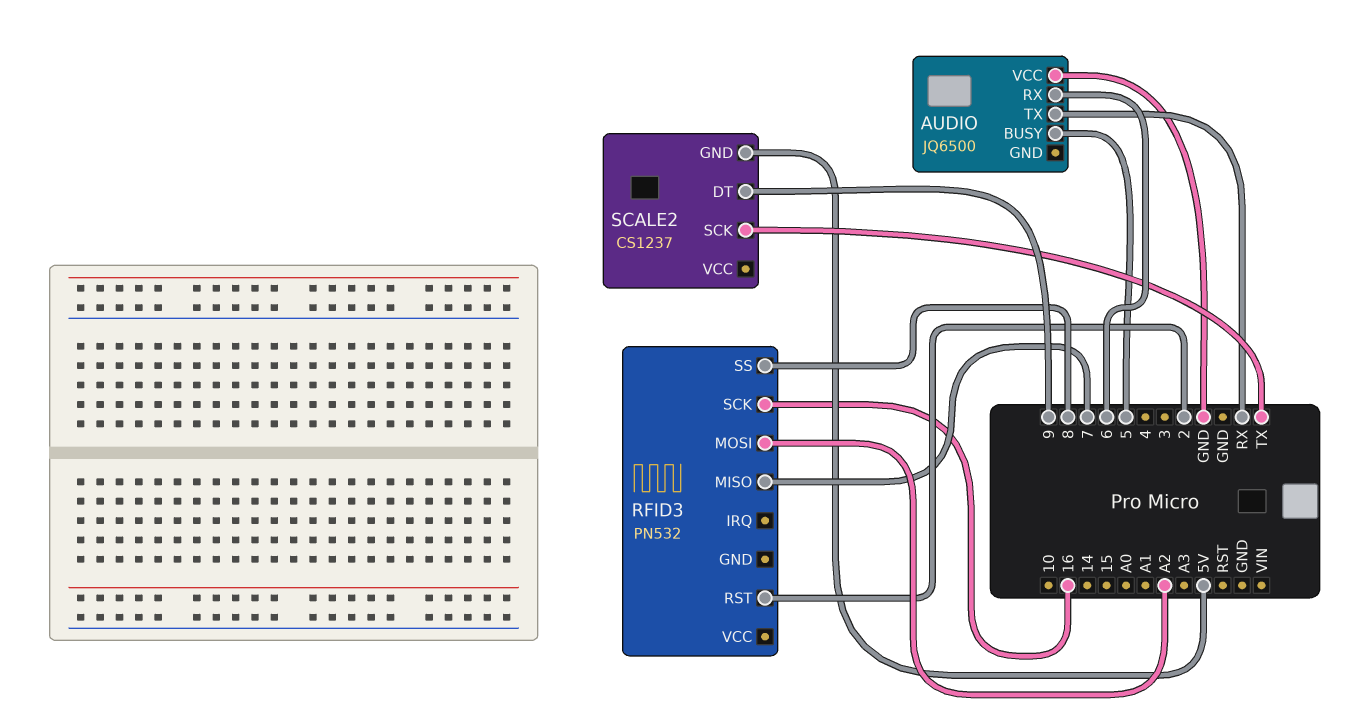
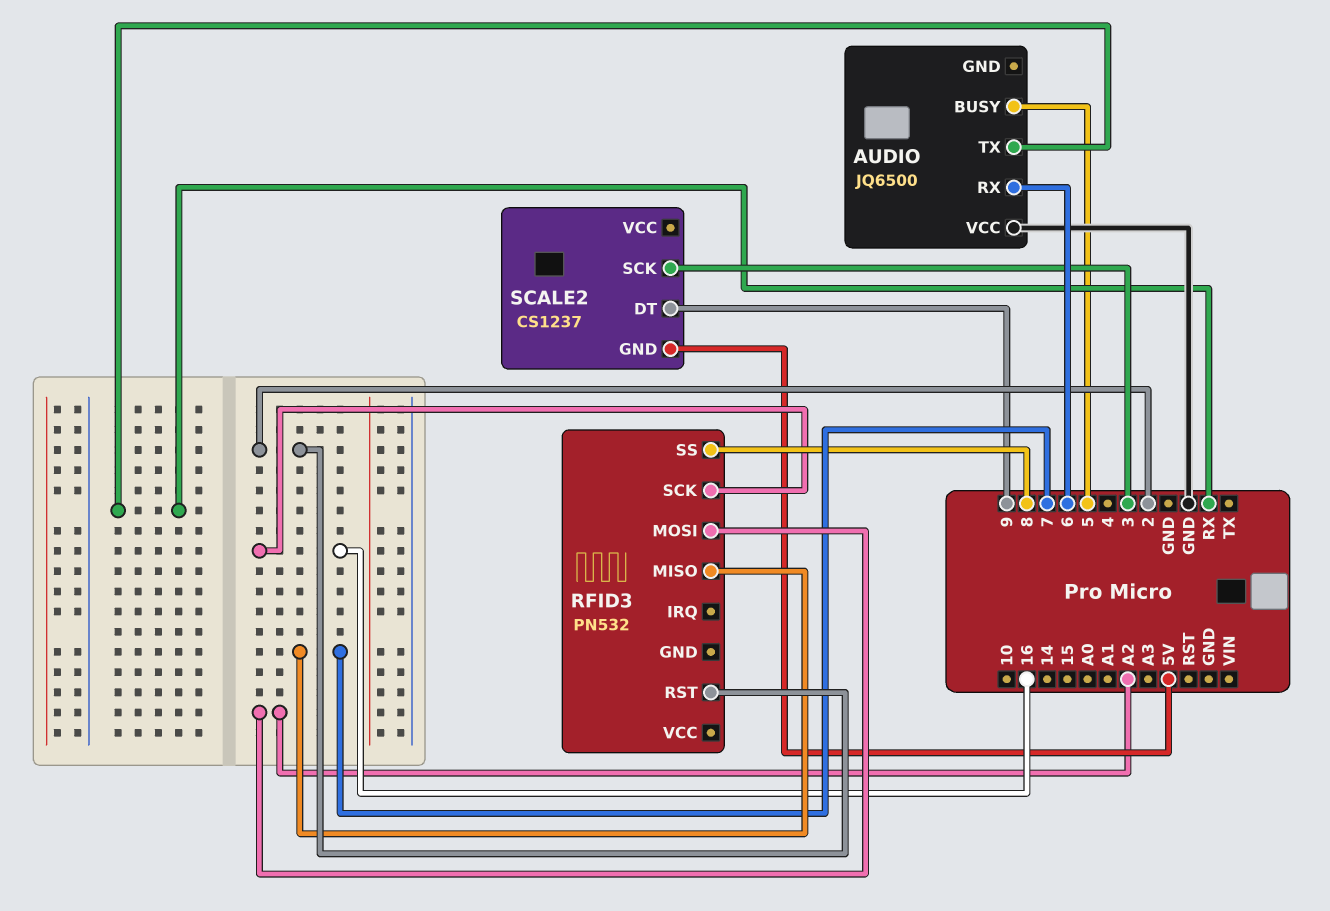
SCALE2 pin SCK: TX -> 3

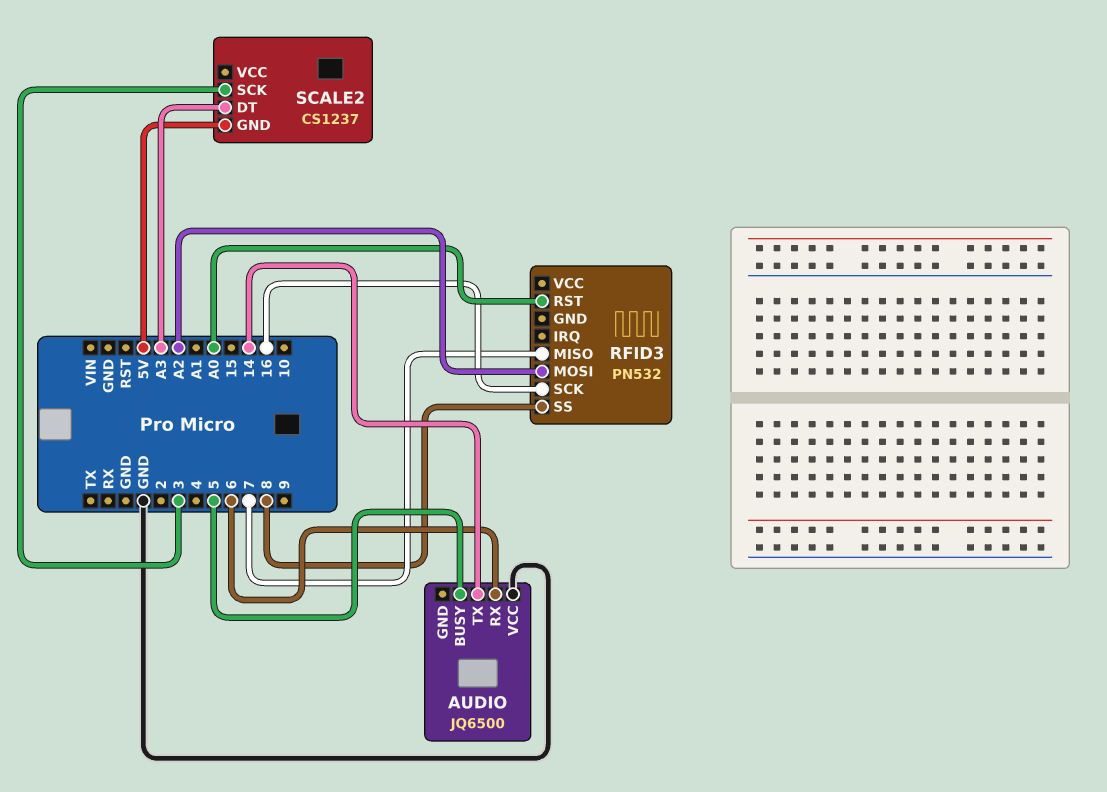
AUDIO pin TX: RX -> 14
RFID3 pin RST: 2 -> A0
SCALE2 pin DT: 9 -> A3

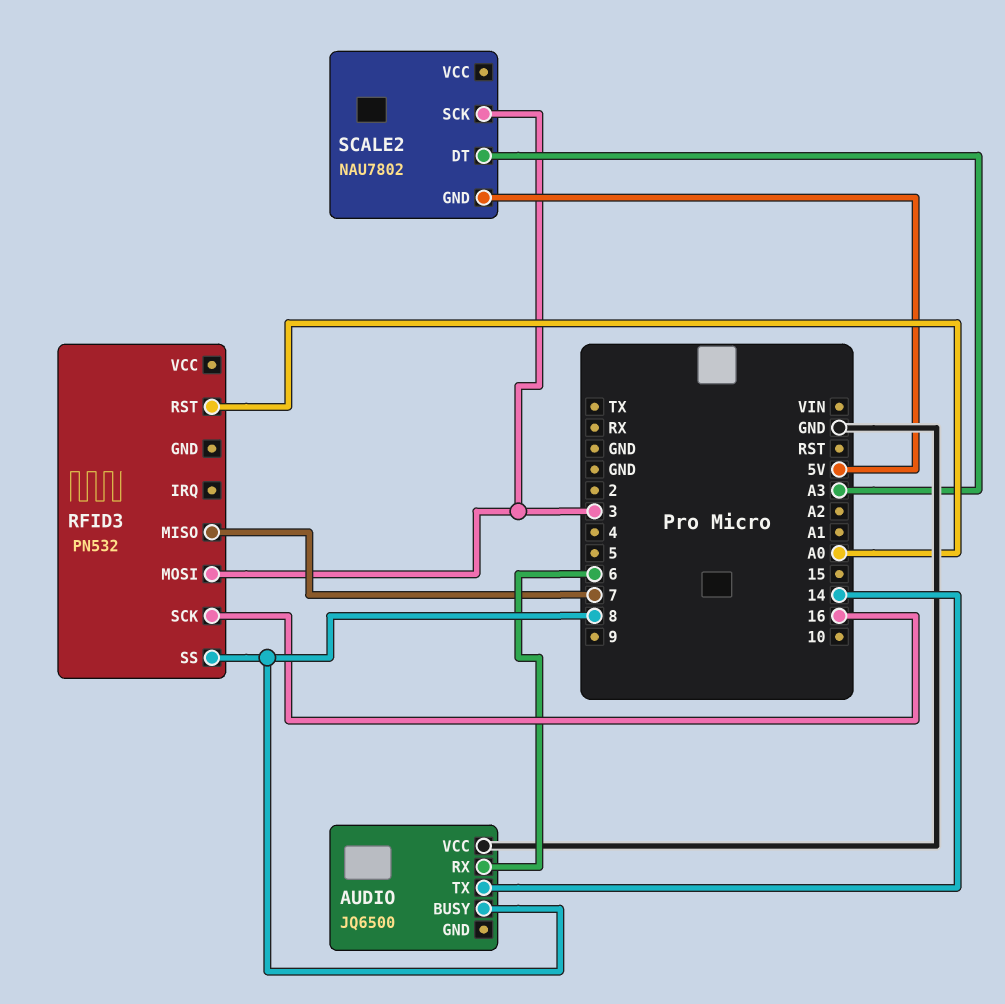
AUDIO pin BUSY: 5 -> 8
RFID3 pin MOSI: A2 -> 3
SCALE2: CS1237 -> NAU7802

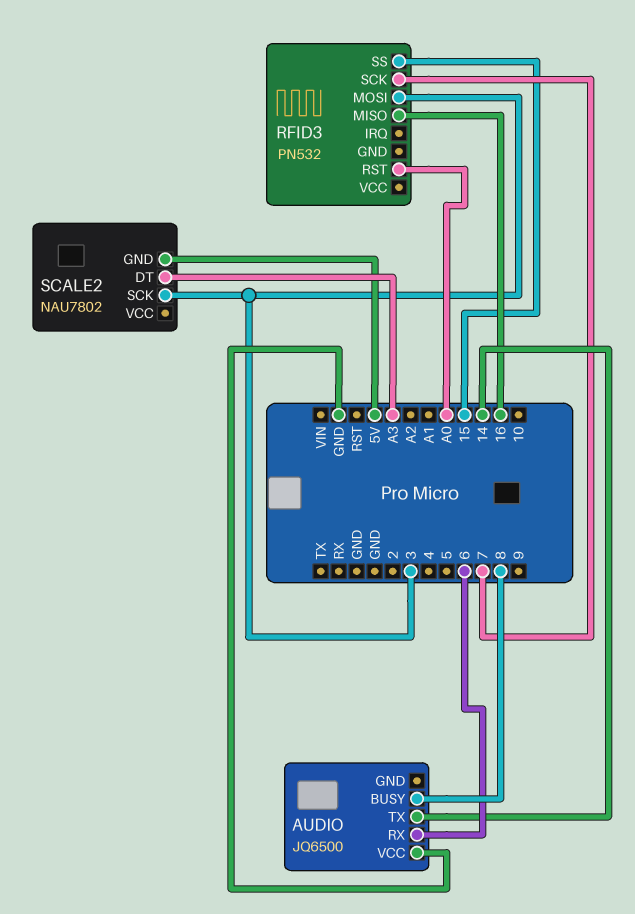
RFID3 pin MISO: 7 -> 16
RFID3 pin SCK: 16 -> 7
RFID3 pin SS: 8 -> 15

